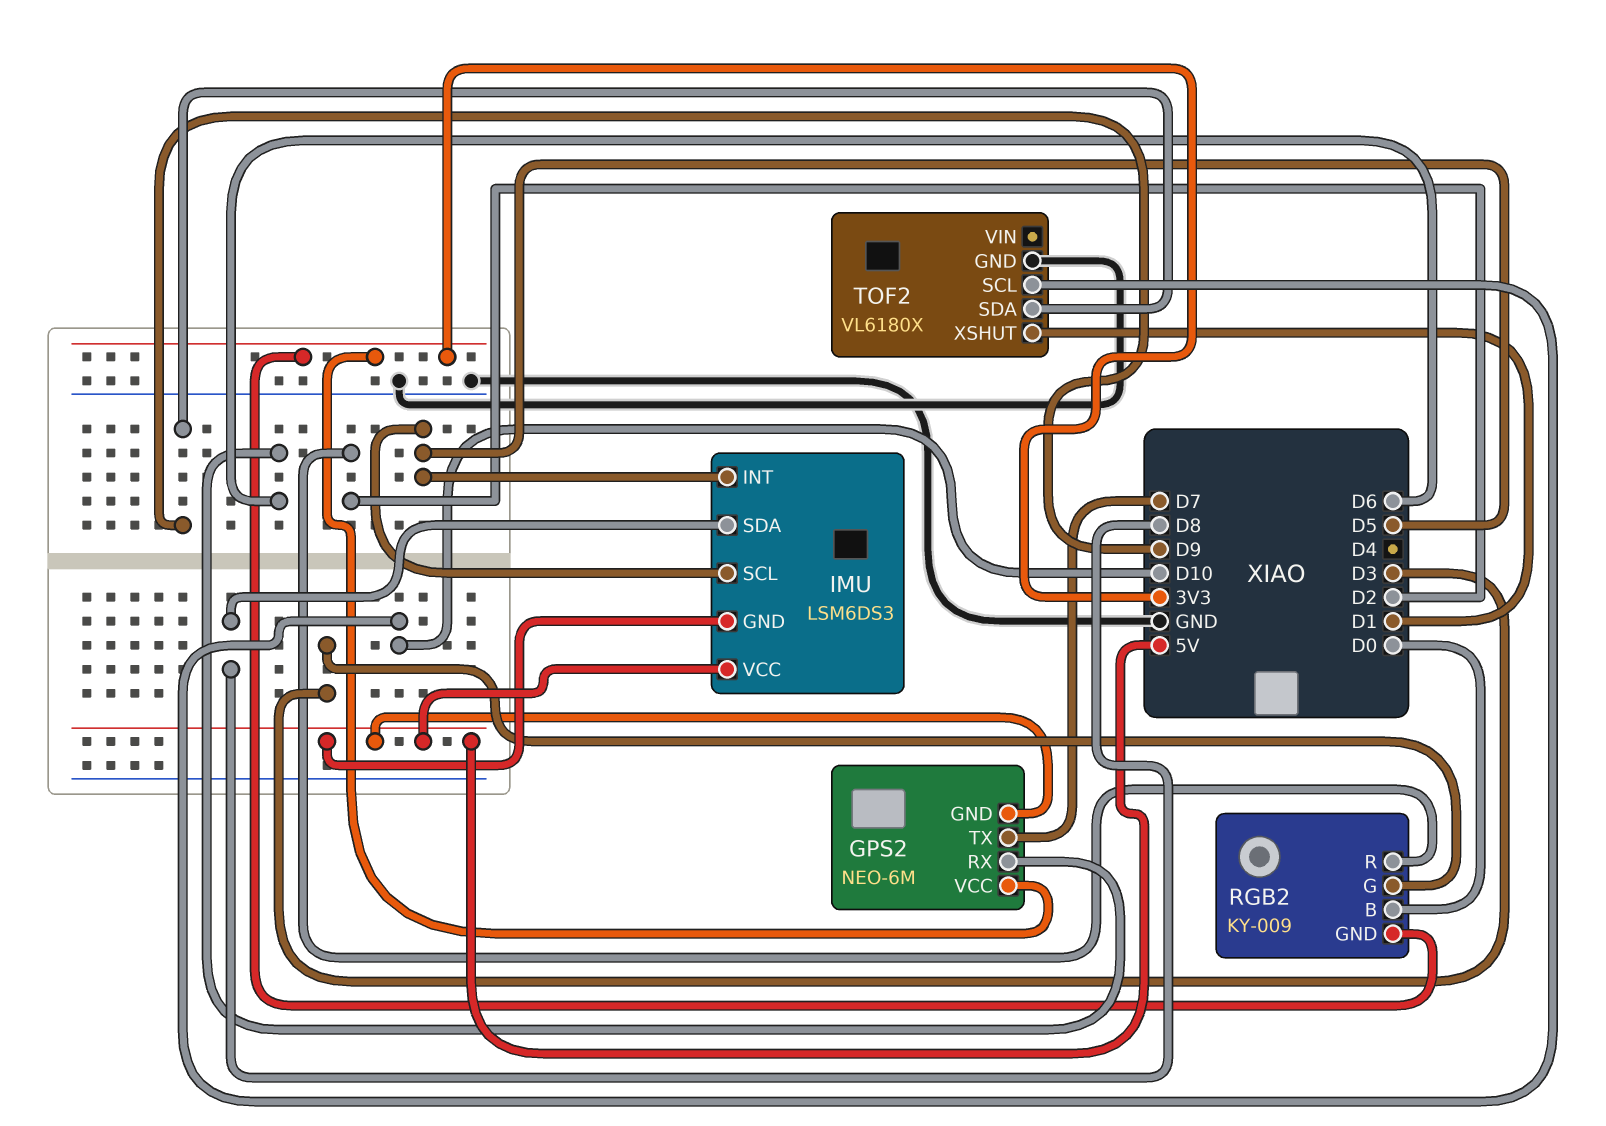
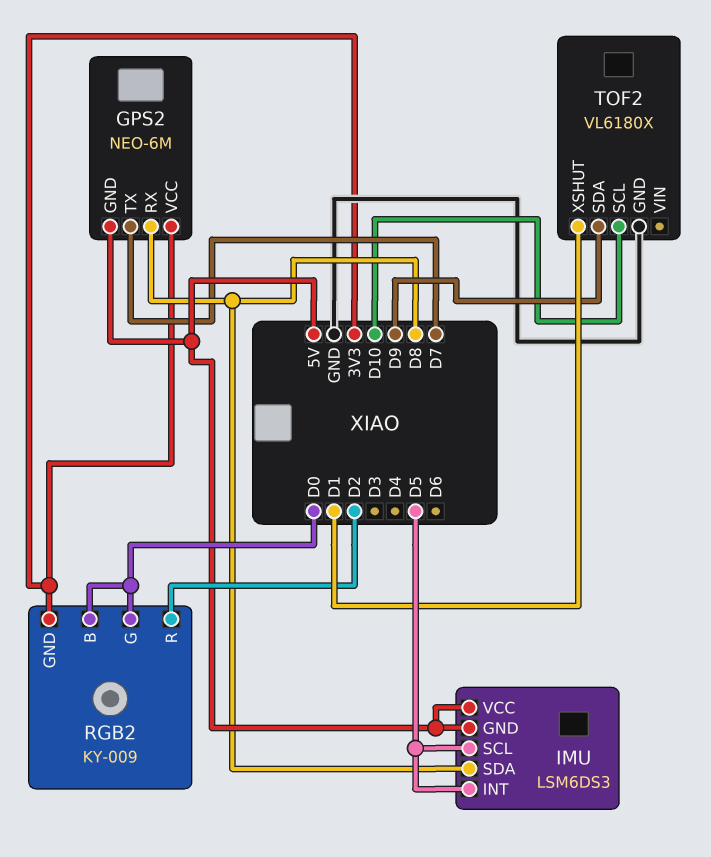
GPS2 pin RX: D6 -> D8
RGB2 pin G: D3 -> D0

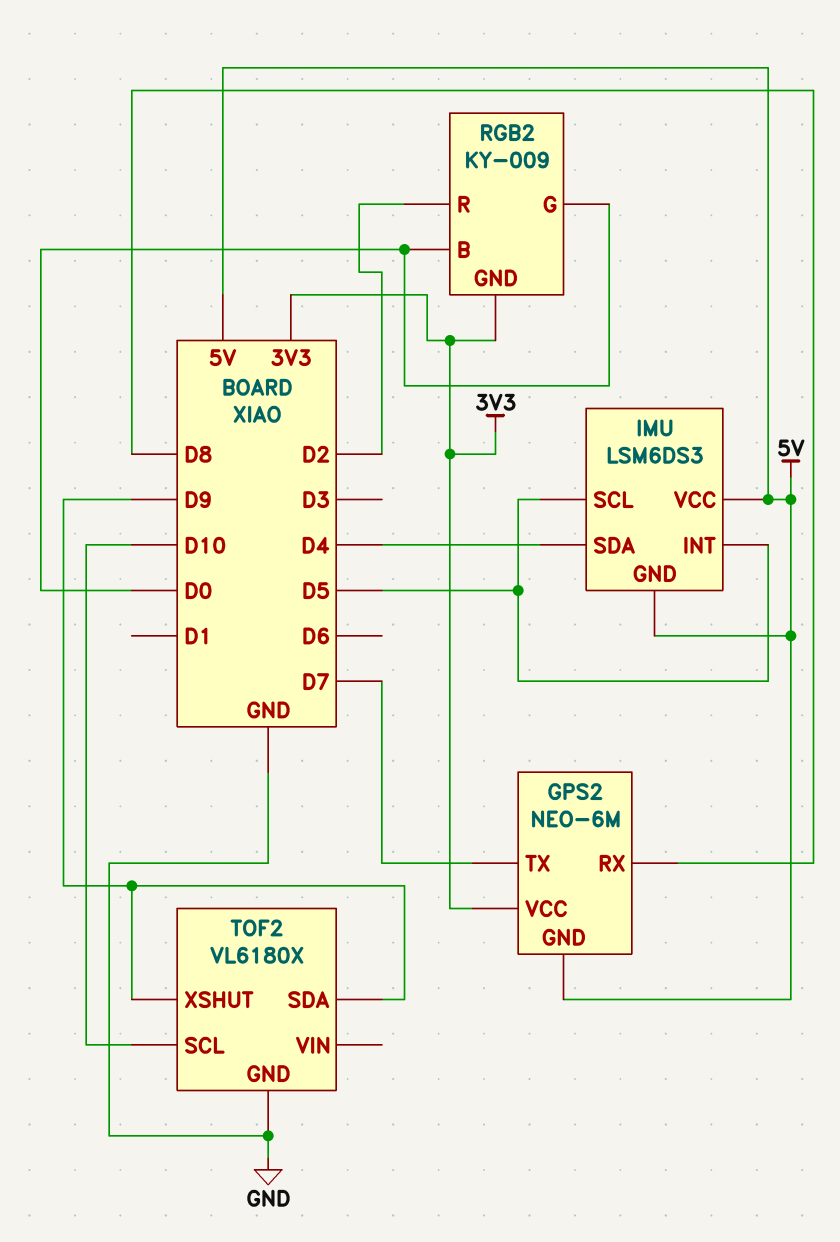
IMU pin SDA: D8 -> D4
TOF2 pin XSHUT: D1 -> D9

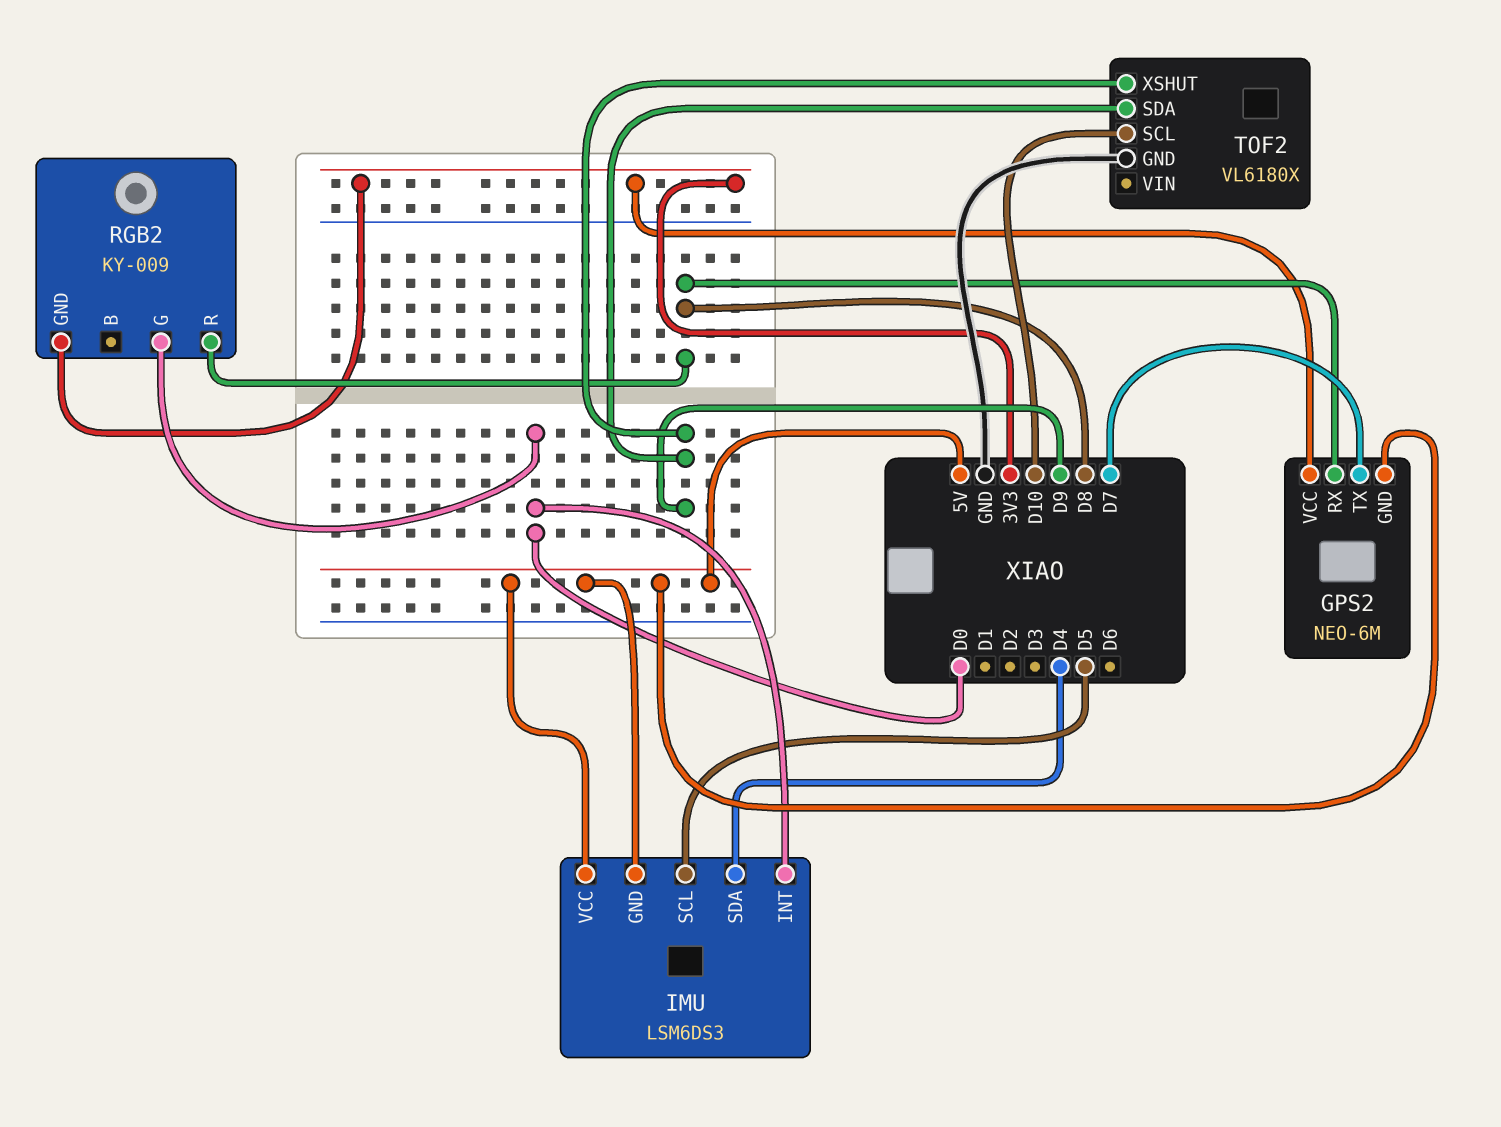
IMU pin INT: D5 -> D0
RGB2 pin B: D0 -> none
RGB2 pin R: D2 -> D8

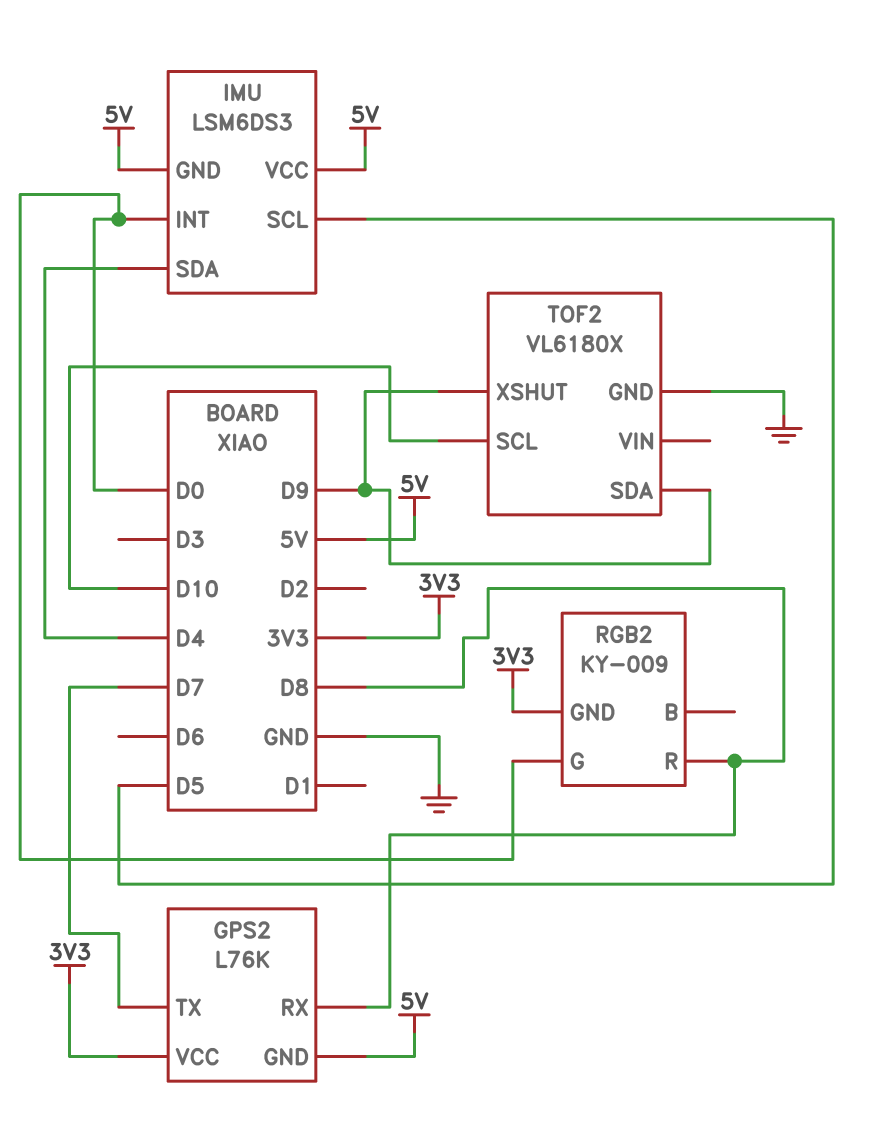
GPS2: NEO-6M -> L76K

